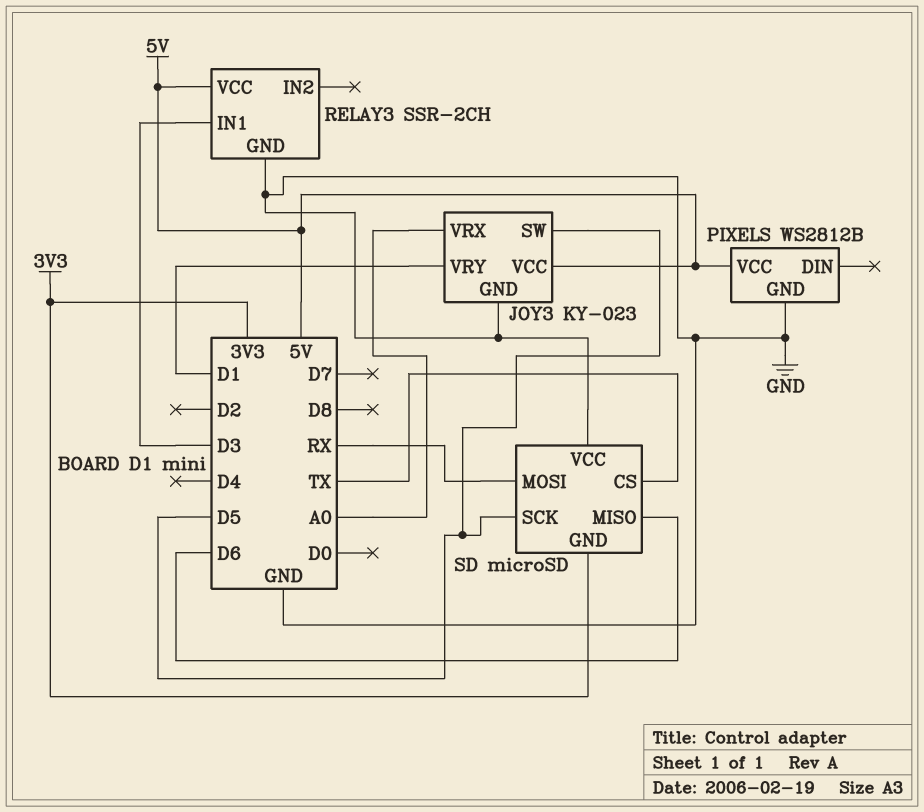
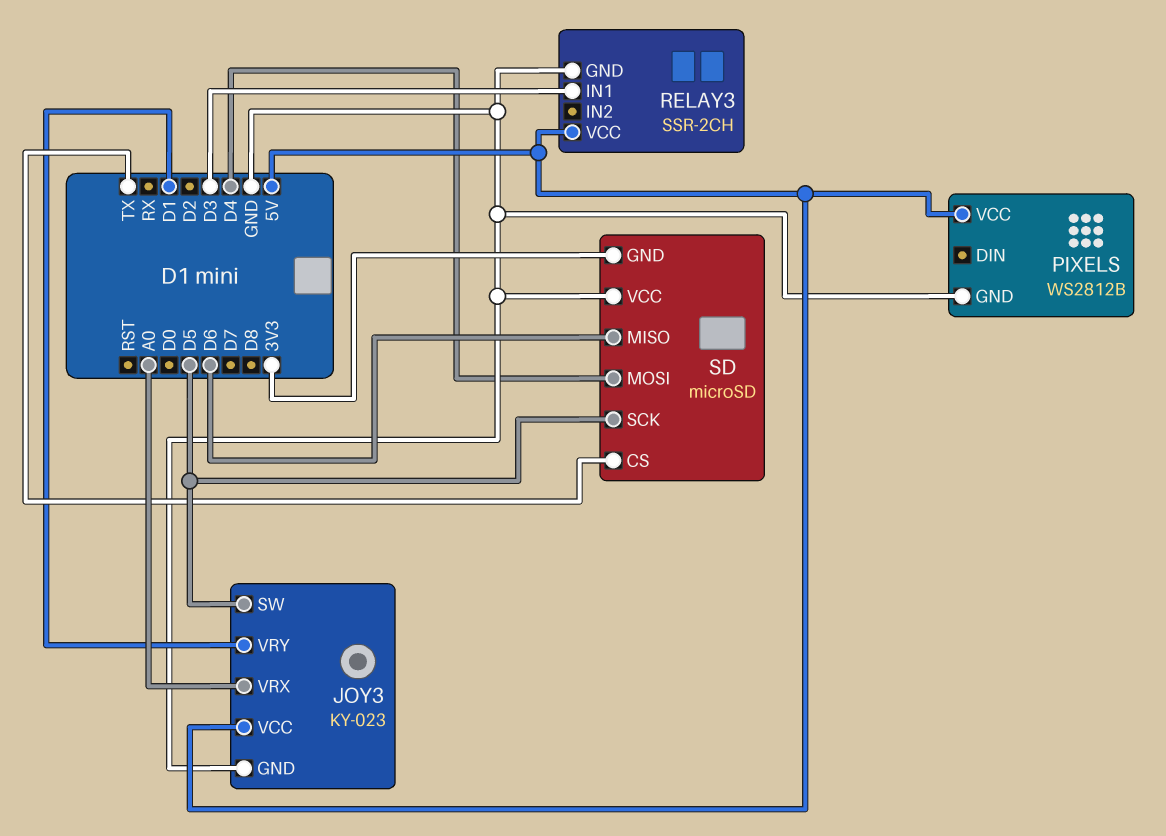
SD pin MOSI: RX -> D4

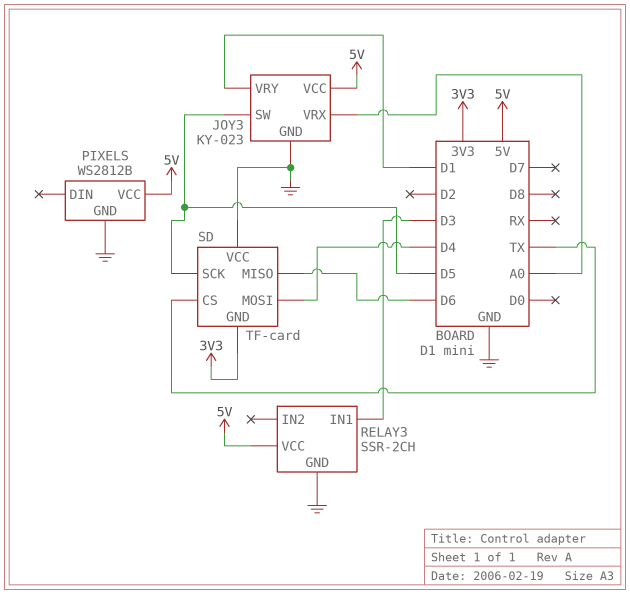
SD: microSD -> TF-card

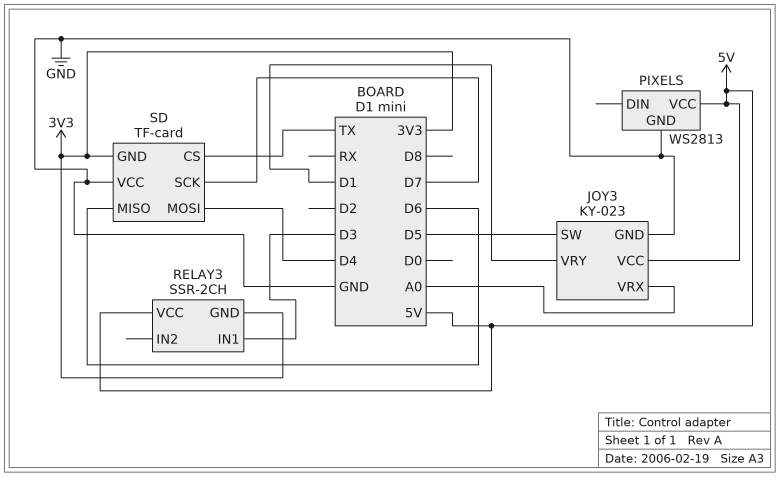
PIXELS: WS2812B -> WS2813
RELAY3 pin GND: GND -> 3V3
SD pin SCK: D5 -> D7

